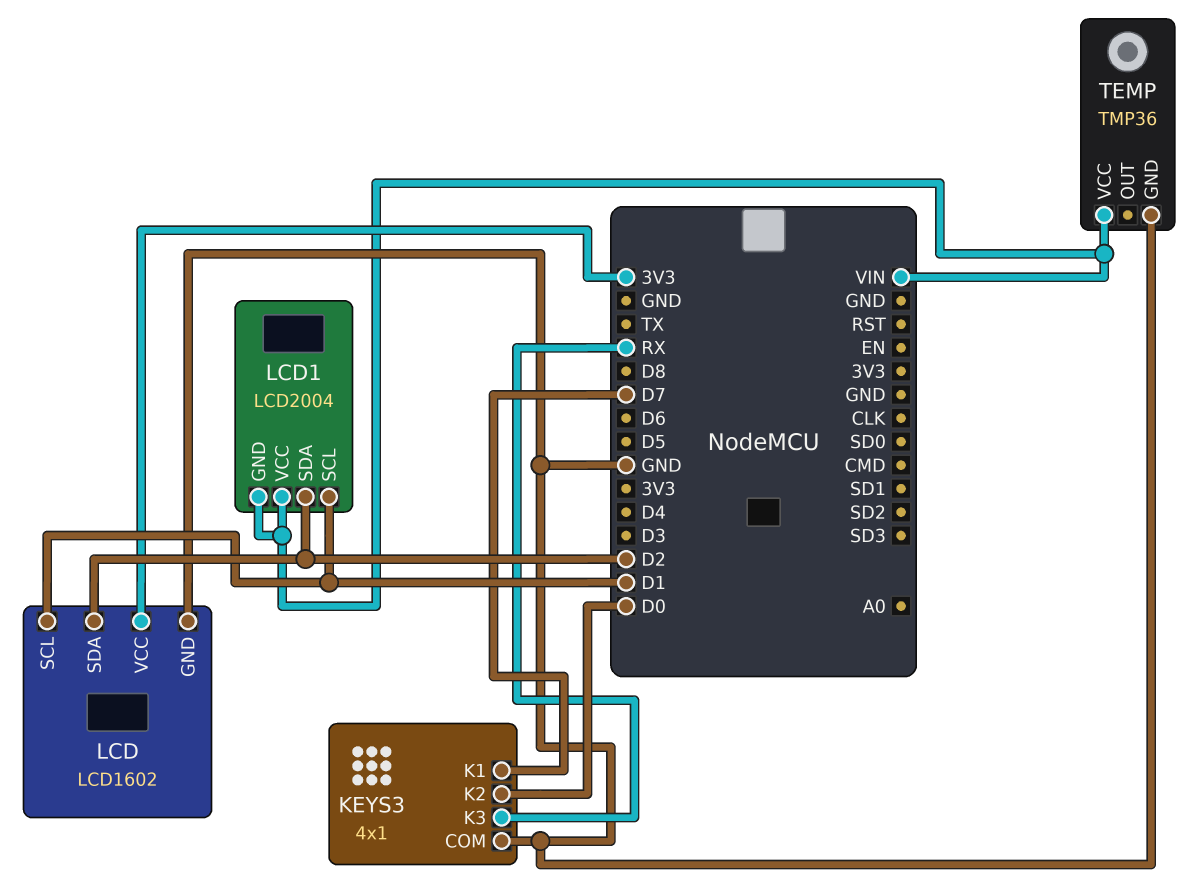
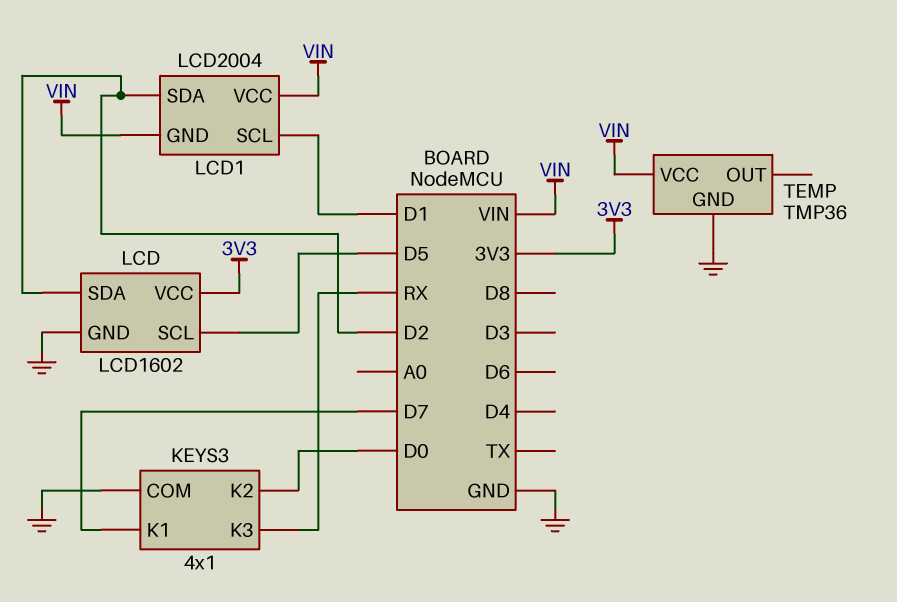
LCD pin SCL: D1 -> D5

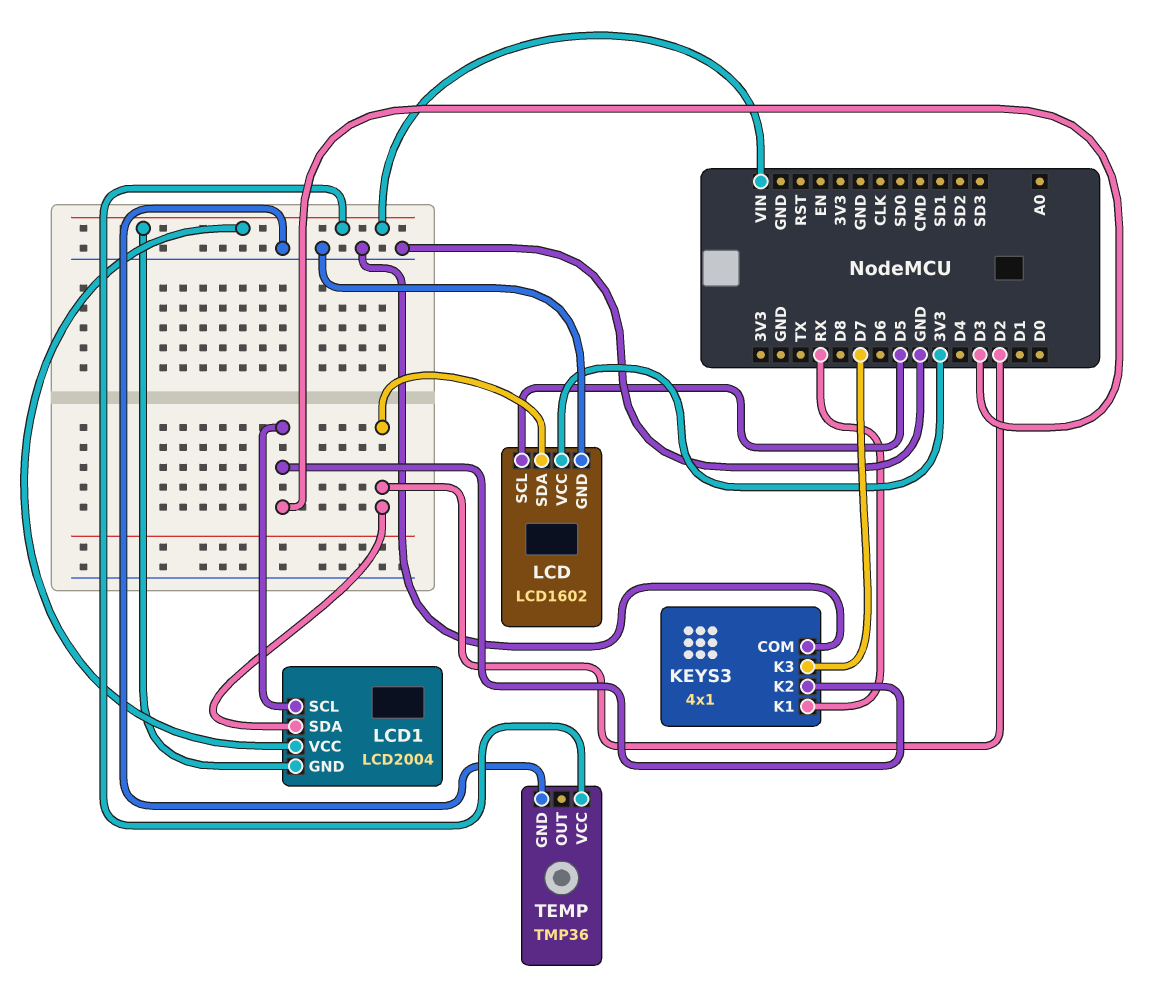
KEYS3 pin K1: D7 -> RX
KEYS3 pin K2: D0 -> D3
KEYS3 pin K3: RX -> D7
LCD1 pin SCL: D1 -> D3

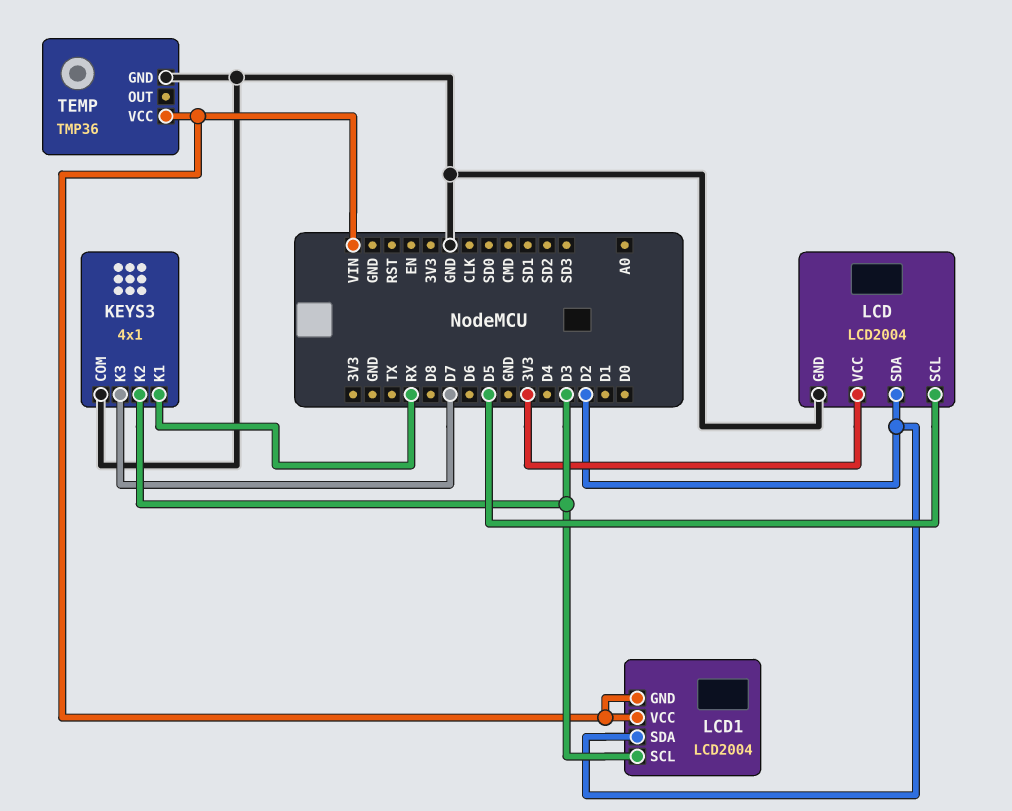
LCD: LCD1602 -> LCD2004

